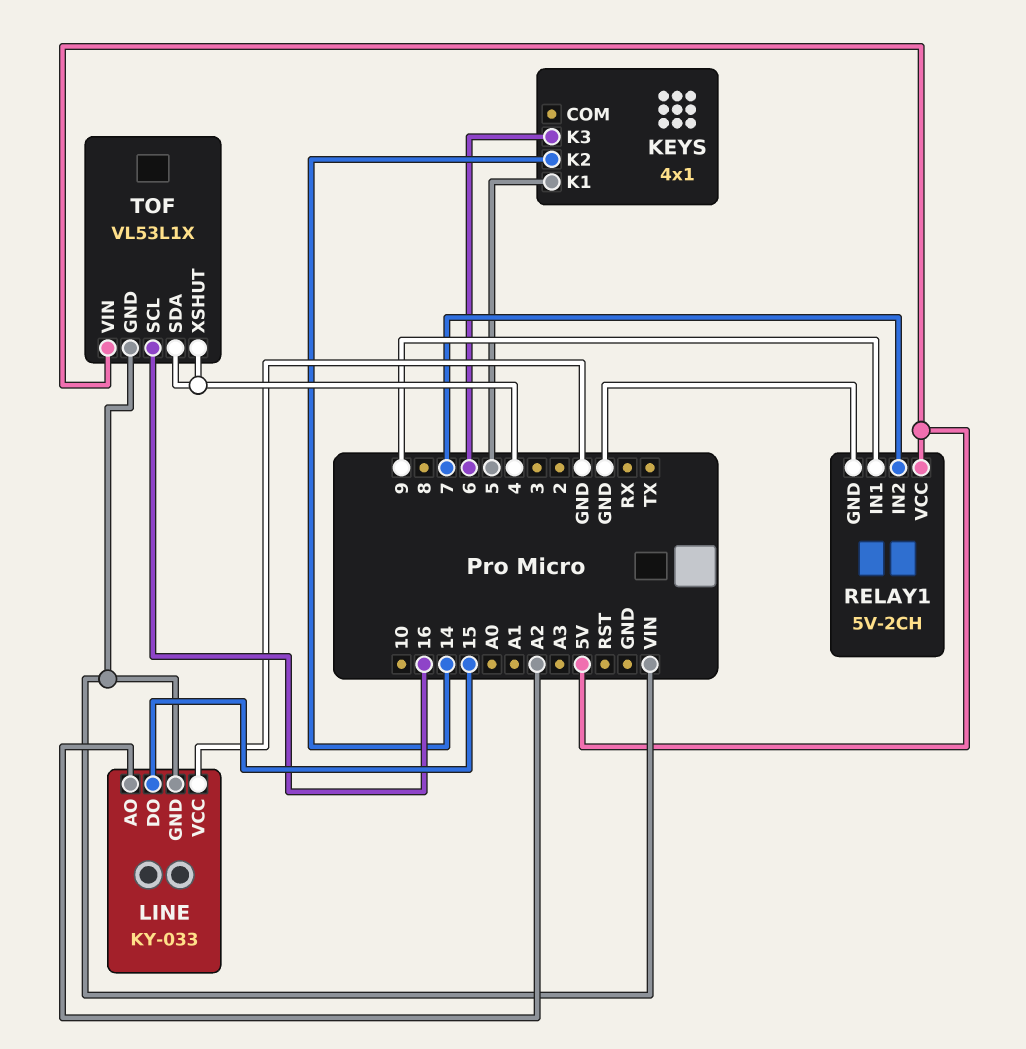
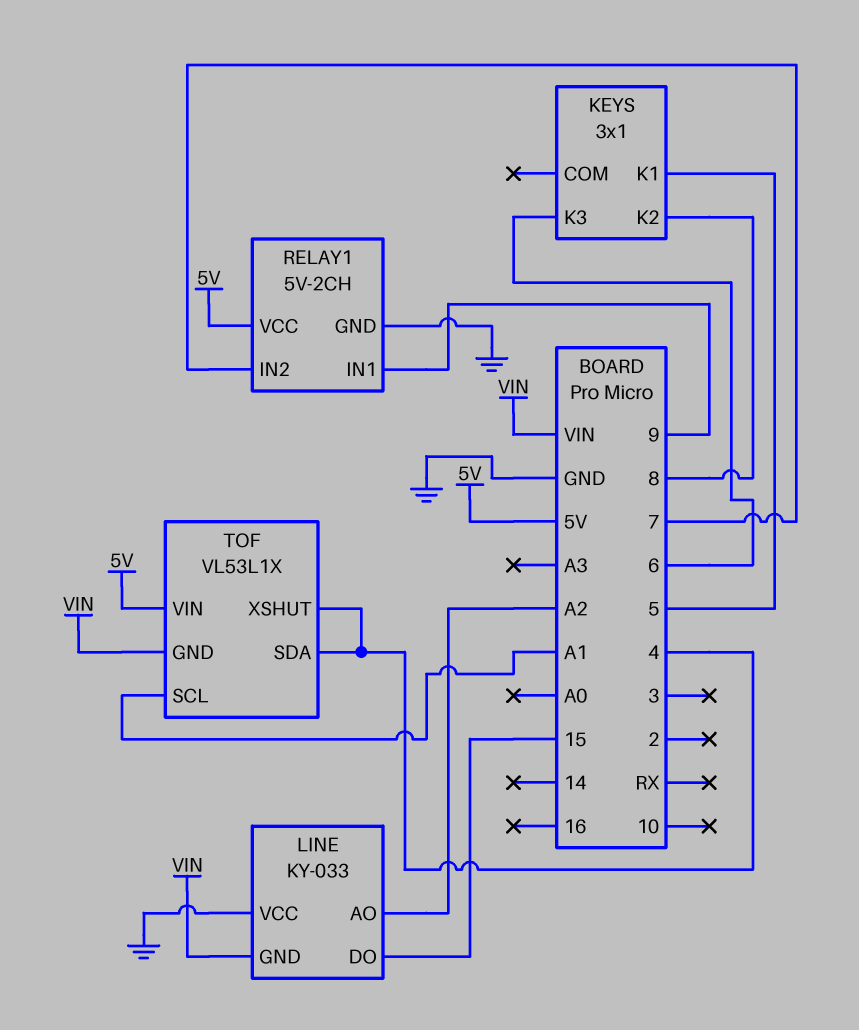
KEYS: 4x1 -> 3x1
KEYS pin K2: 14 -> 8
TOF pin SCL: 16 -> A1

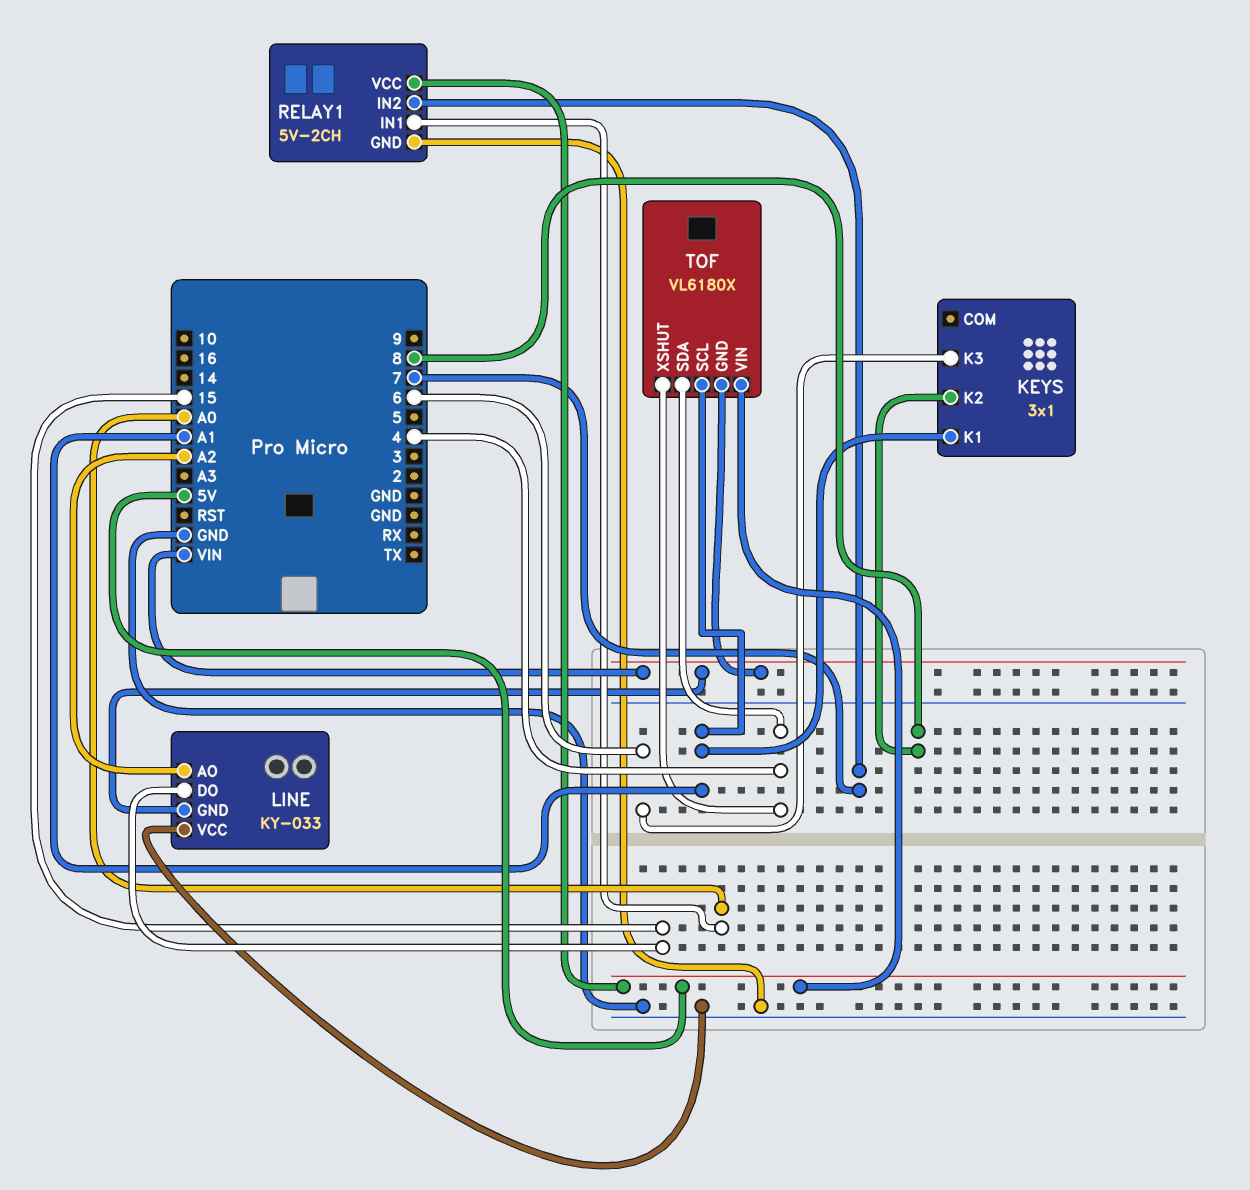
KEYS pin K1: 5 -> A1
RELAY1 pin IN1: 9 -> A0
TOF: VL53L1X -> VL6180X

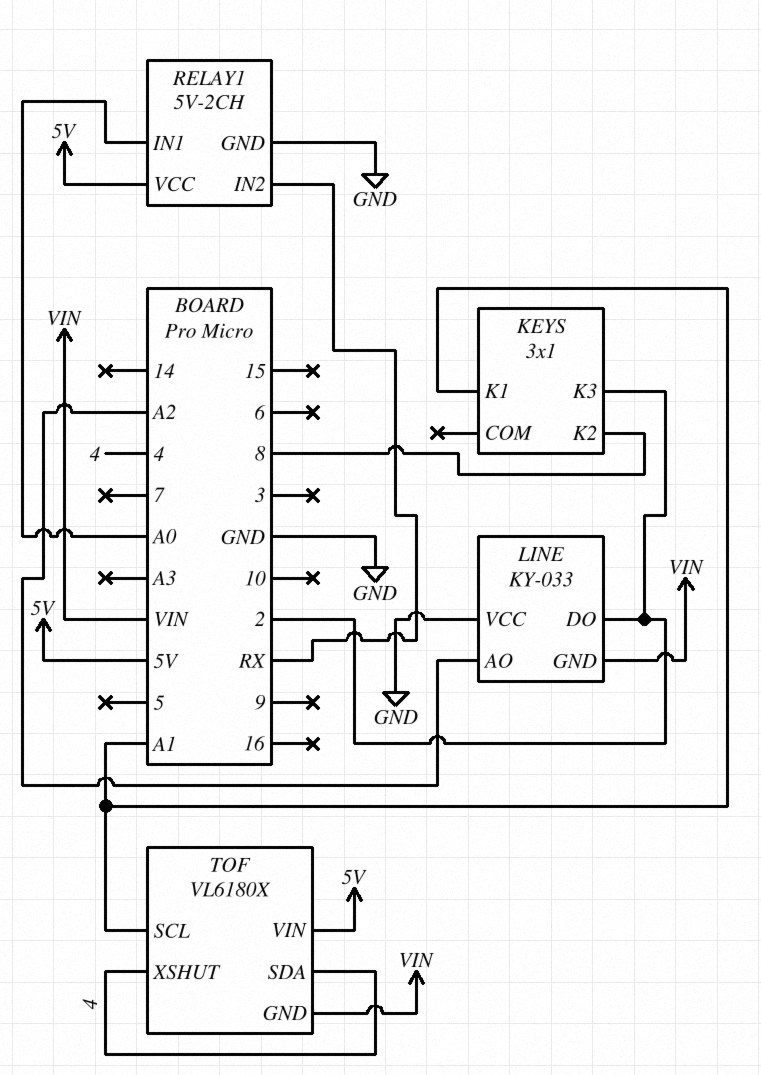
KEYS pin K3: 6 -> 2
LINE pin DO: 15 -> 2
RELAY1 pin IN2: 7 -> RX

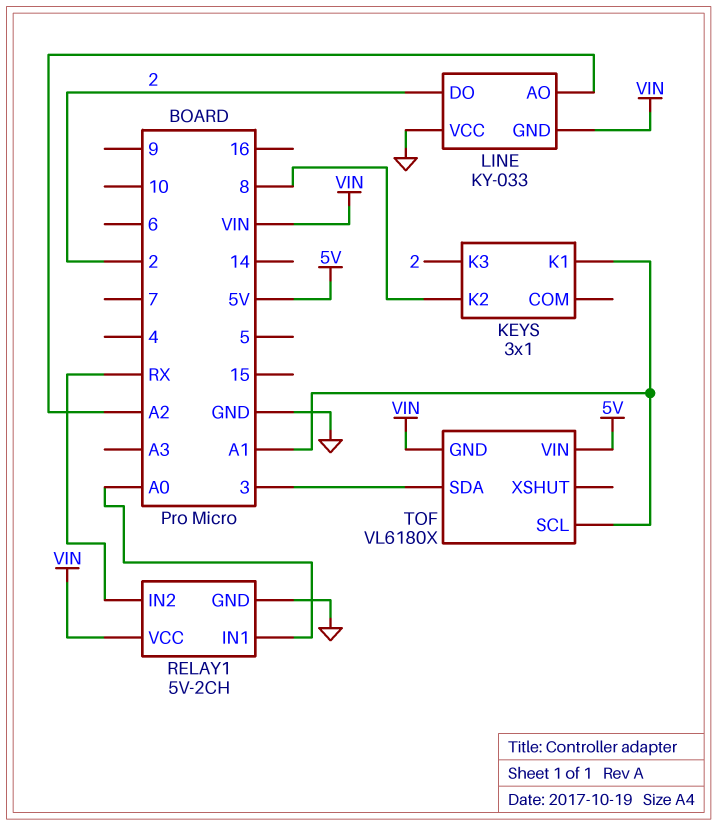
RELAY1 pin VCC: 5V -> VIN
TOF pin SDA: 4 -> 3
TOF pin XSHUT: 4 -> none

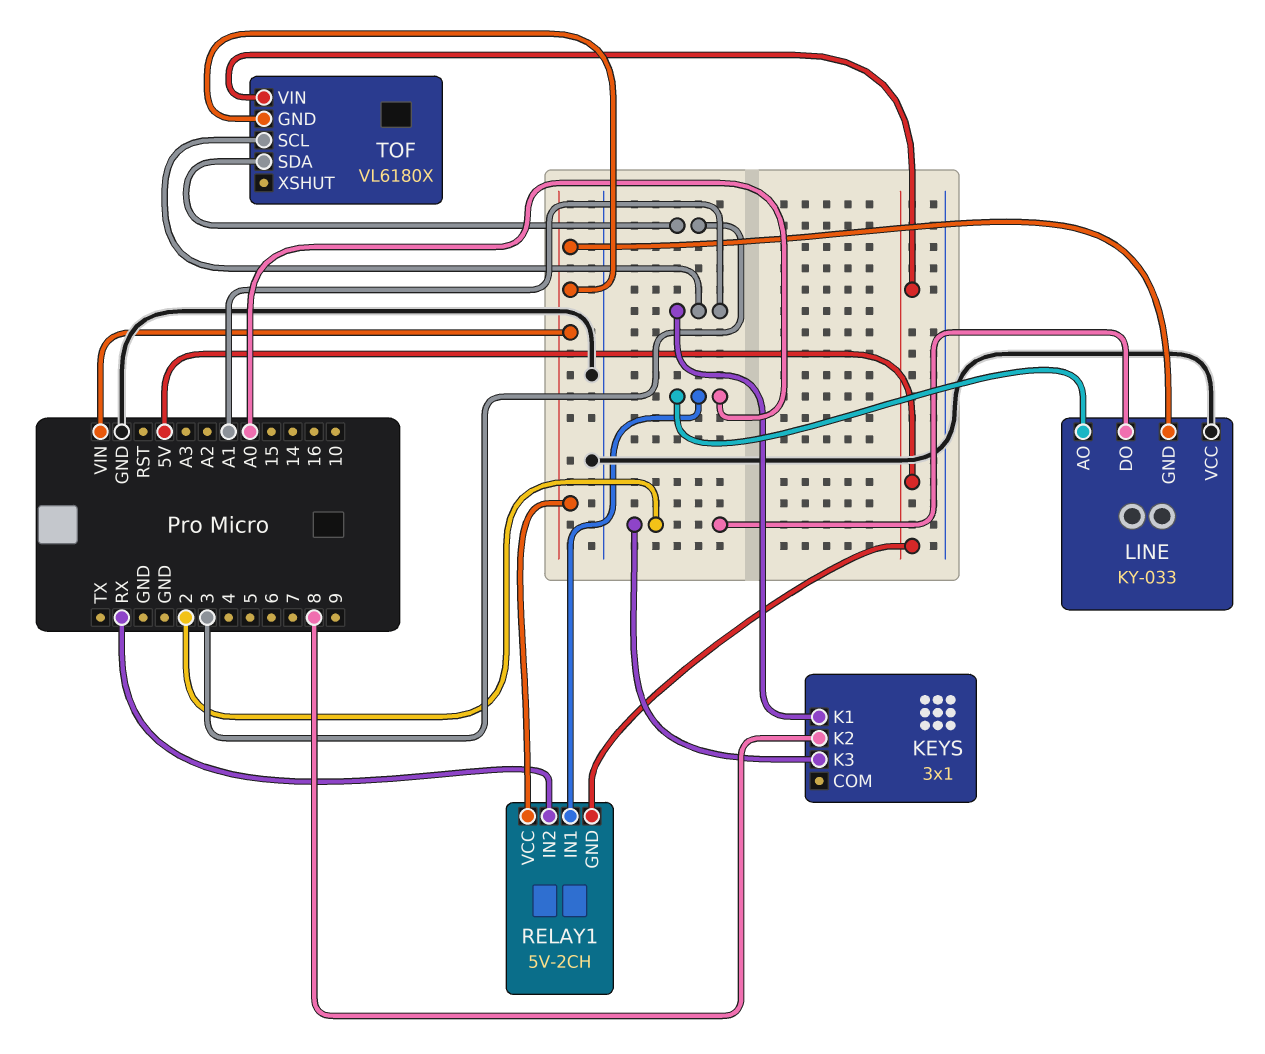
LINE pin AO: A2 -> A0
RELAY1 pin GND: GND -> 5V

